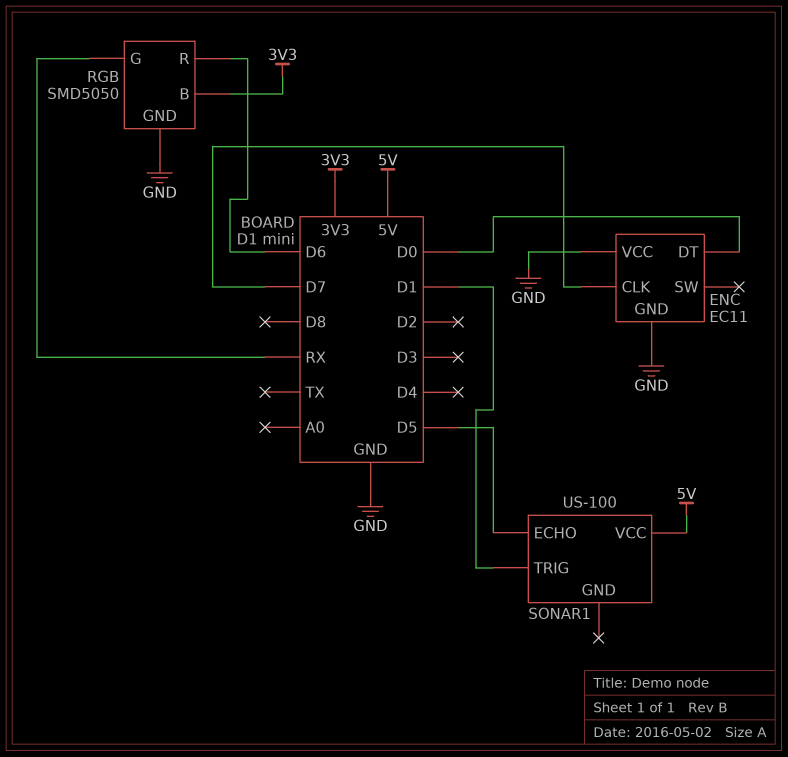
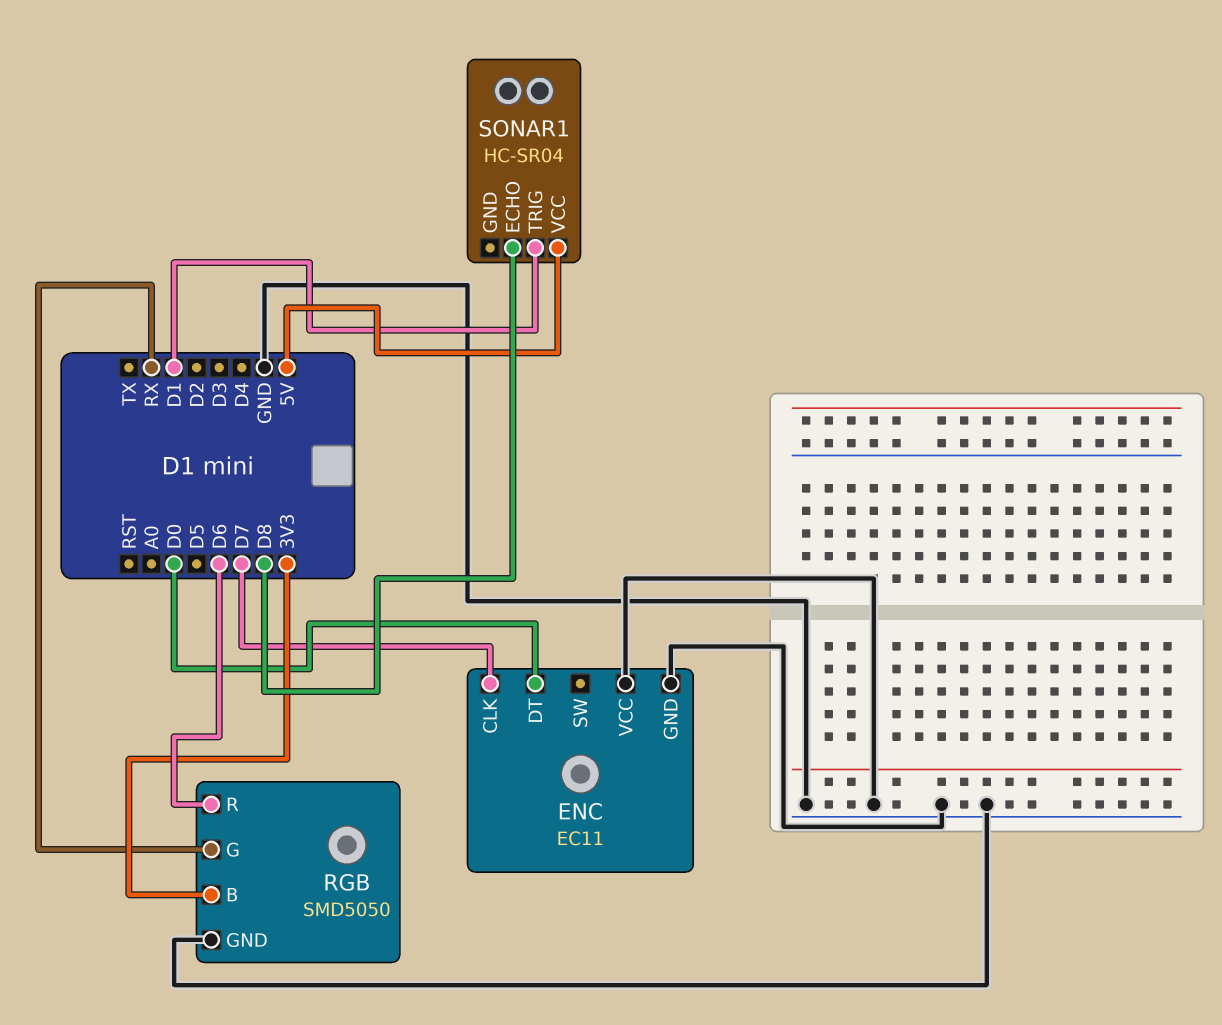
SONAR1: US-100 -> HC-SR04
SONAR1 pin ECHO: D5 -> D8

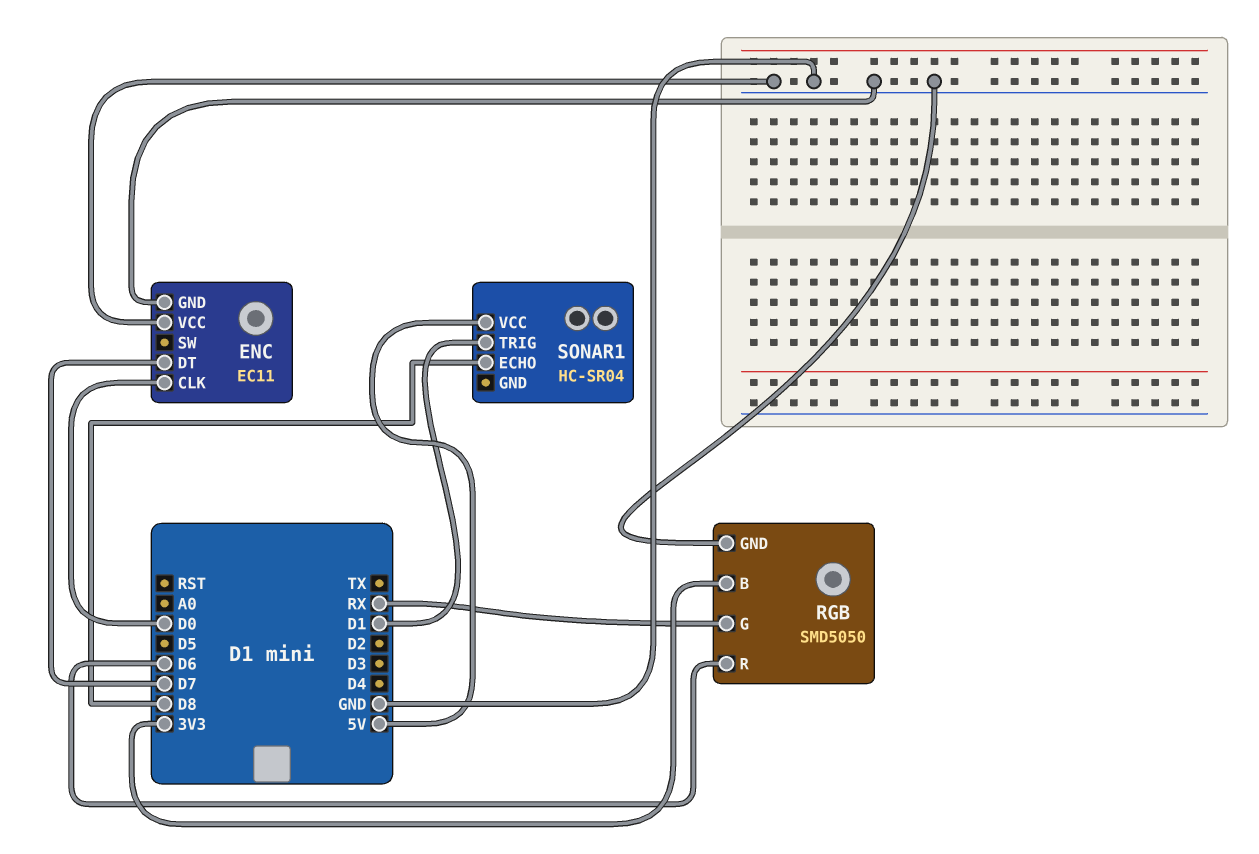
ENC pin CLK: D7 -> D0
ENC pin DT: D0 -> D7

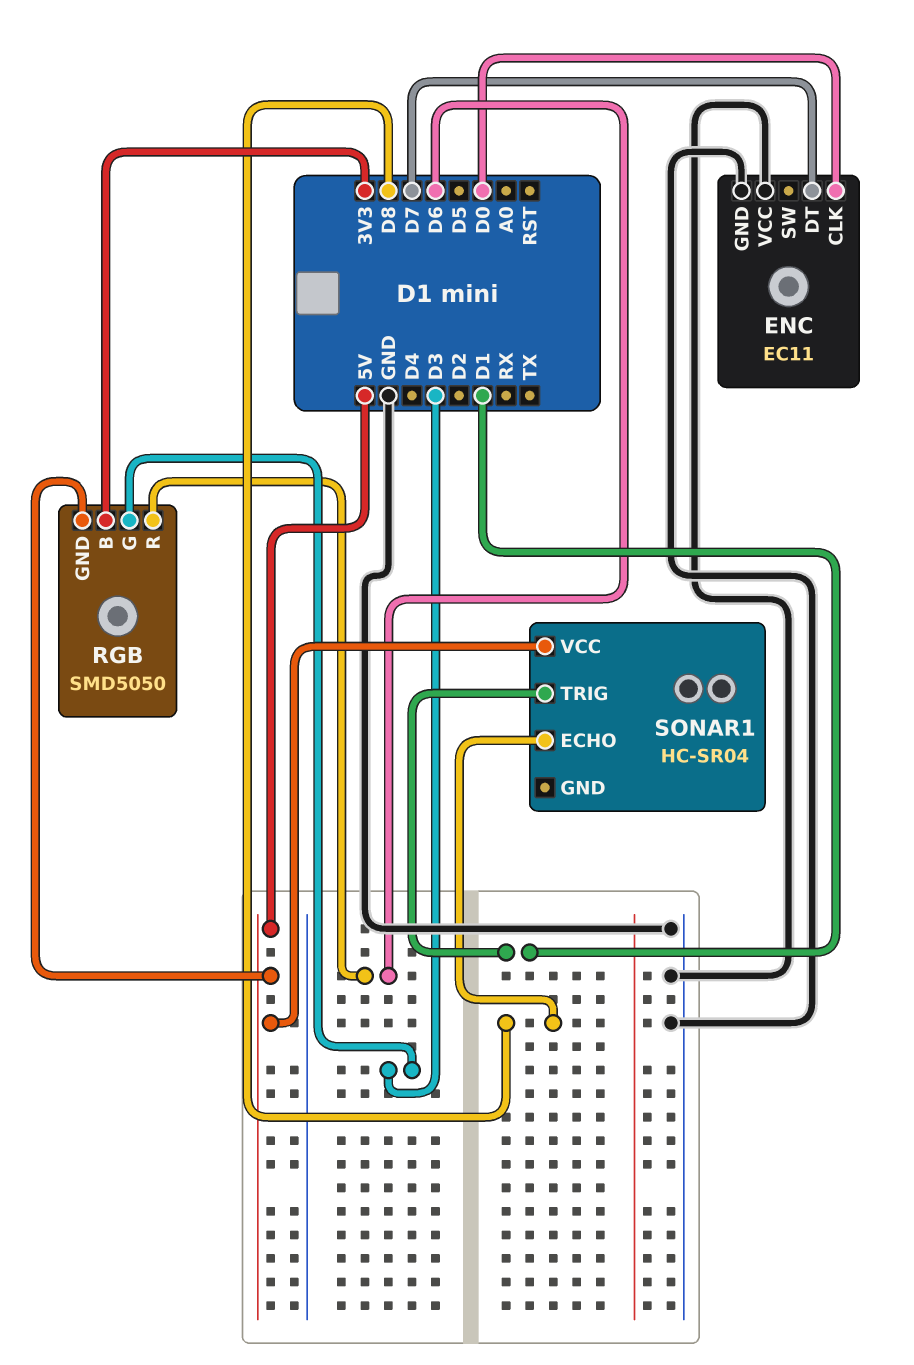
RGB pin G: RX -> D3
RGB pin GND: GND -> 5V

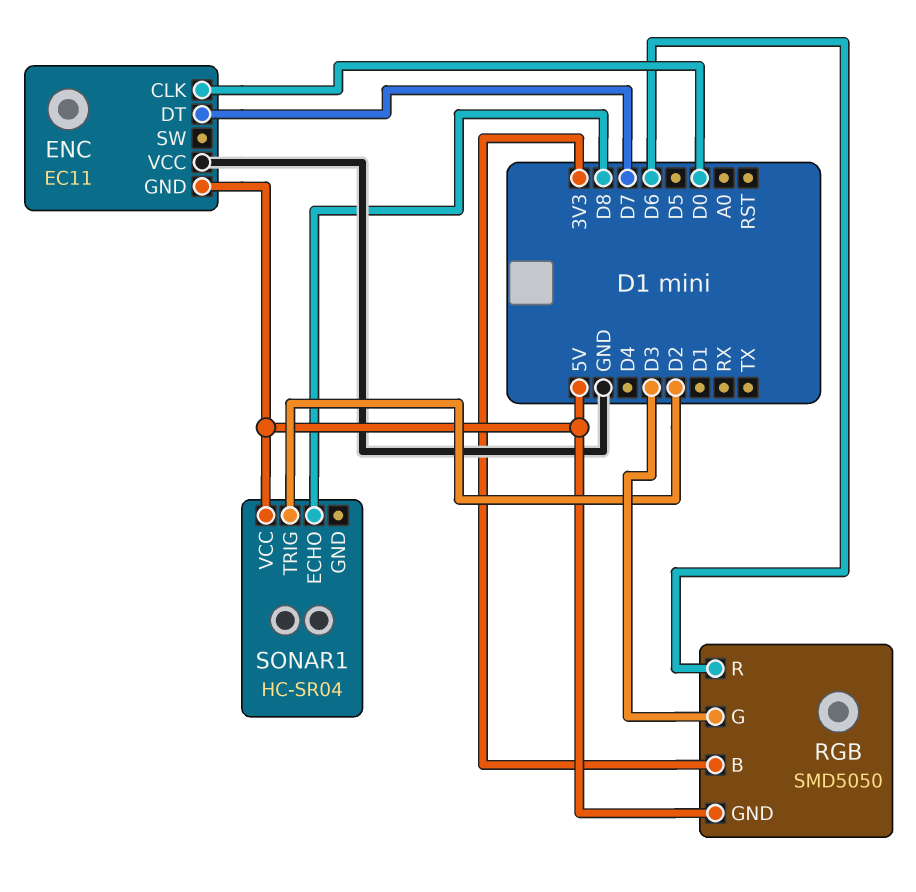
ENC pin GND: GND -> 5V
SONAR1 pin TRIG: D1 -> D2

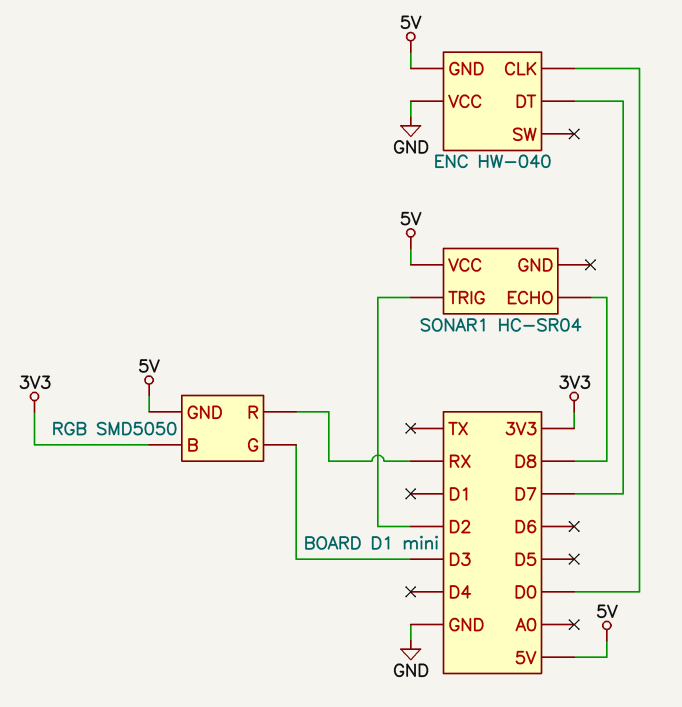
ENC: EC11 -> HW-040
RGB pin R: D6 -> RX

